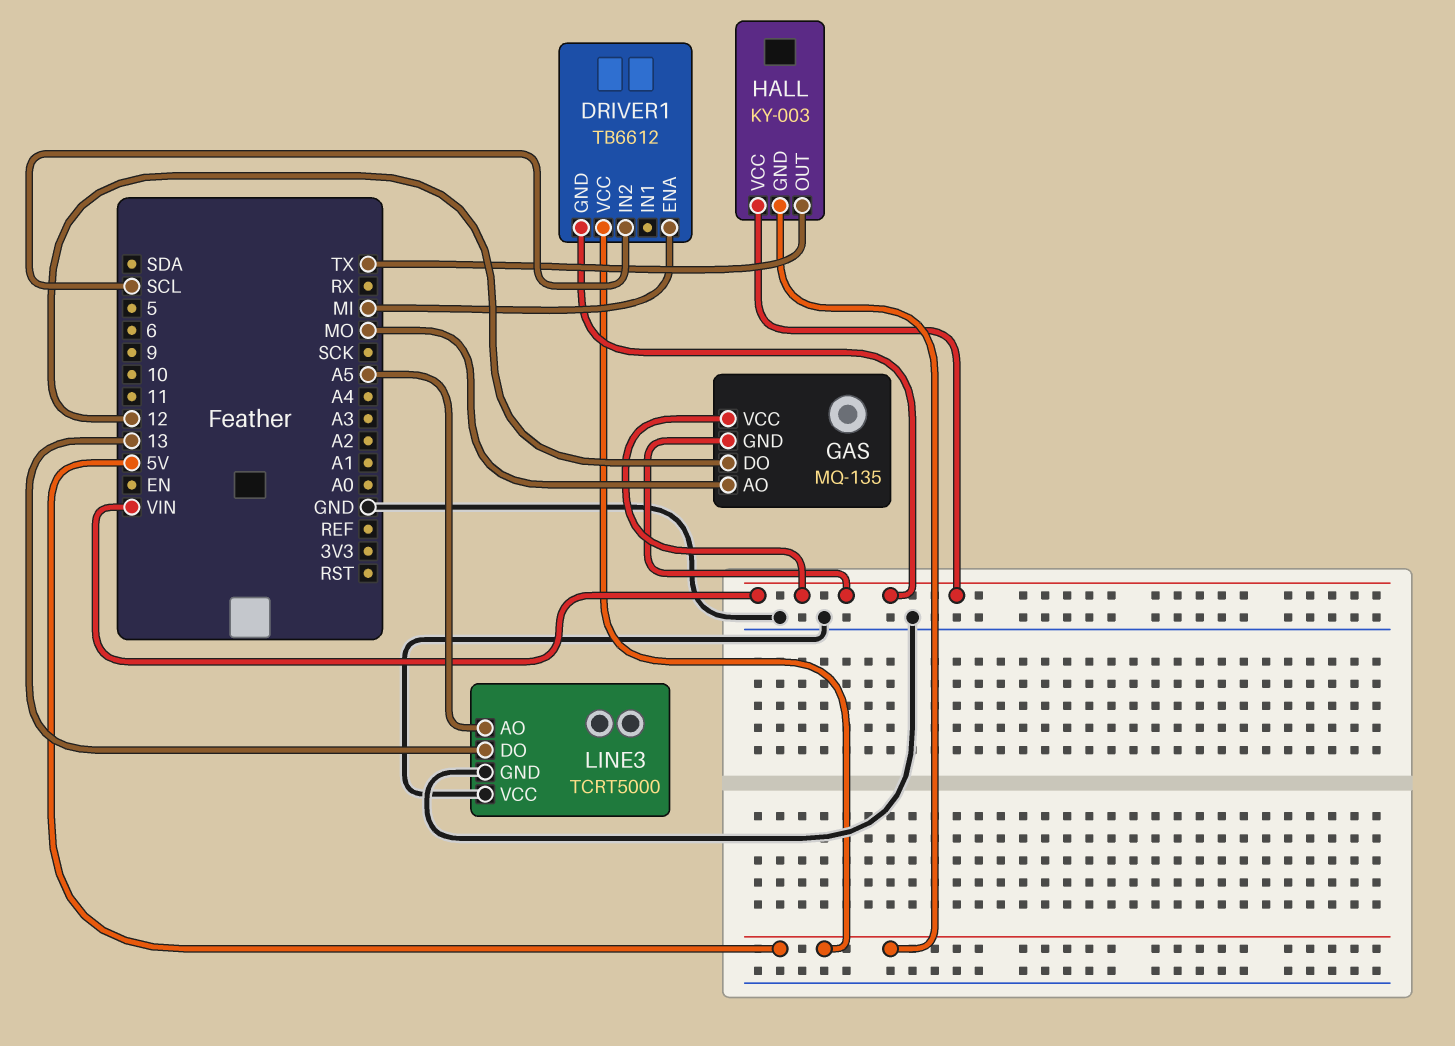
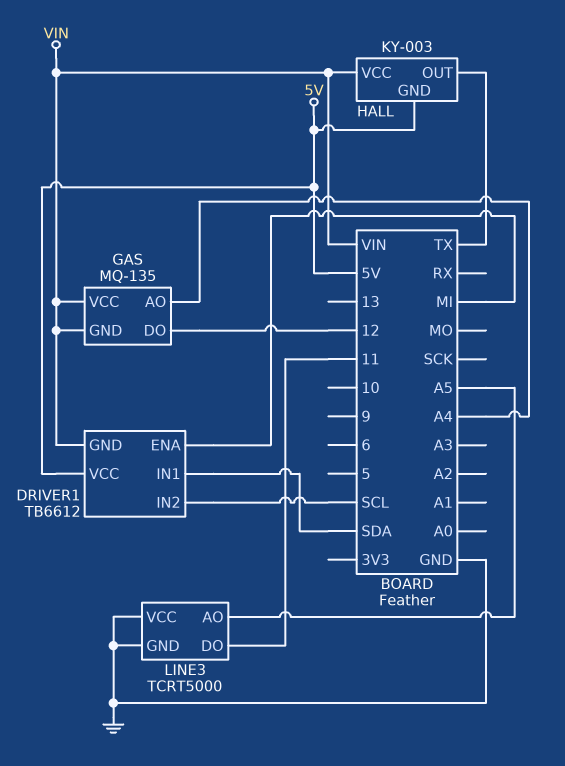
DRIVER1 pin IN1: none -> SDA
GAS pin AO: MO -> A4
LINE3 pin DO: 13 -> 11

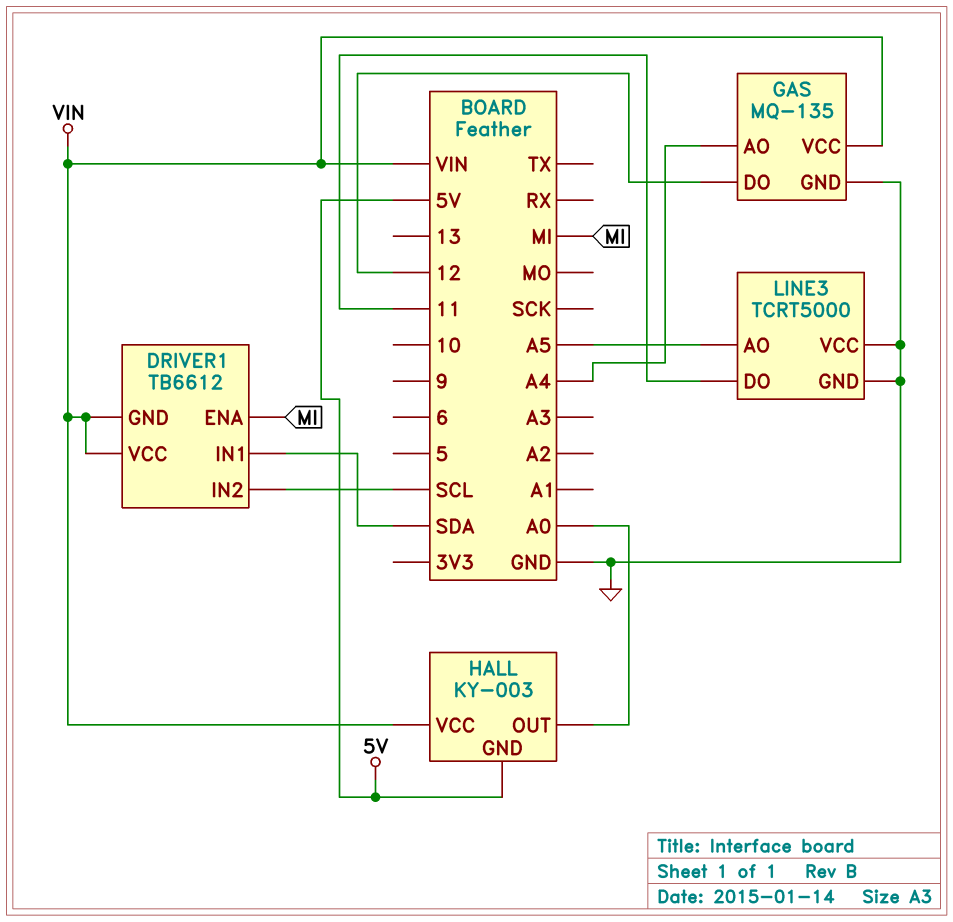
DRIVER1 pin VCC: 5V -> VIN
GAS pin GND: VIN -> GND
HALL pin OUT: TX -> A0

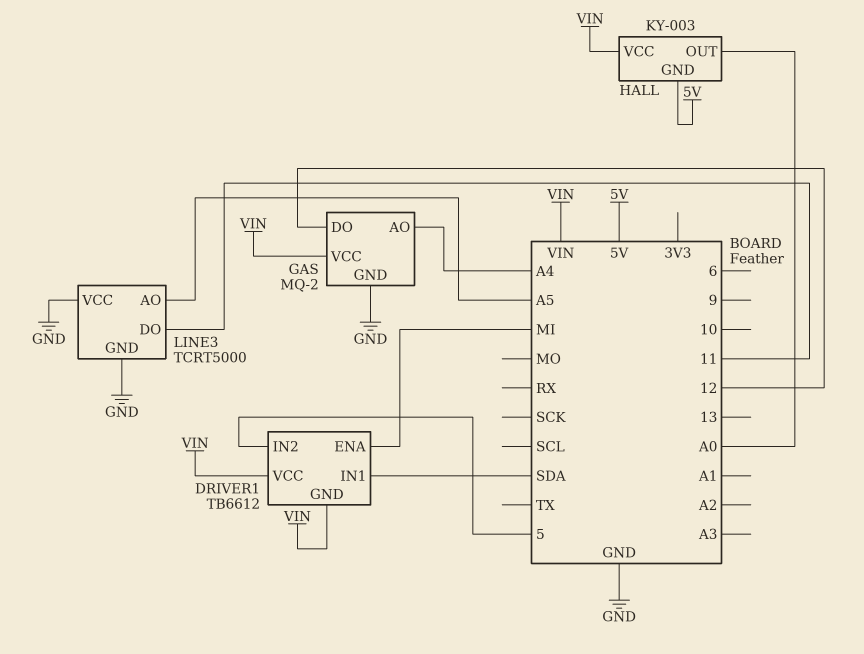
DRIVER1 pin IN2: SCL -> 5
GAS: MQ-135 -> MQ-2

